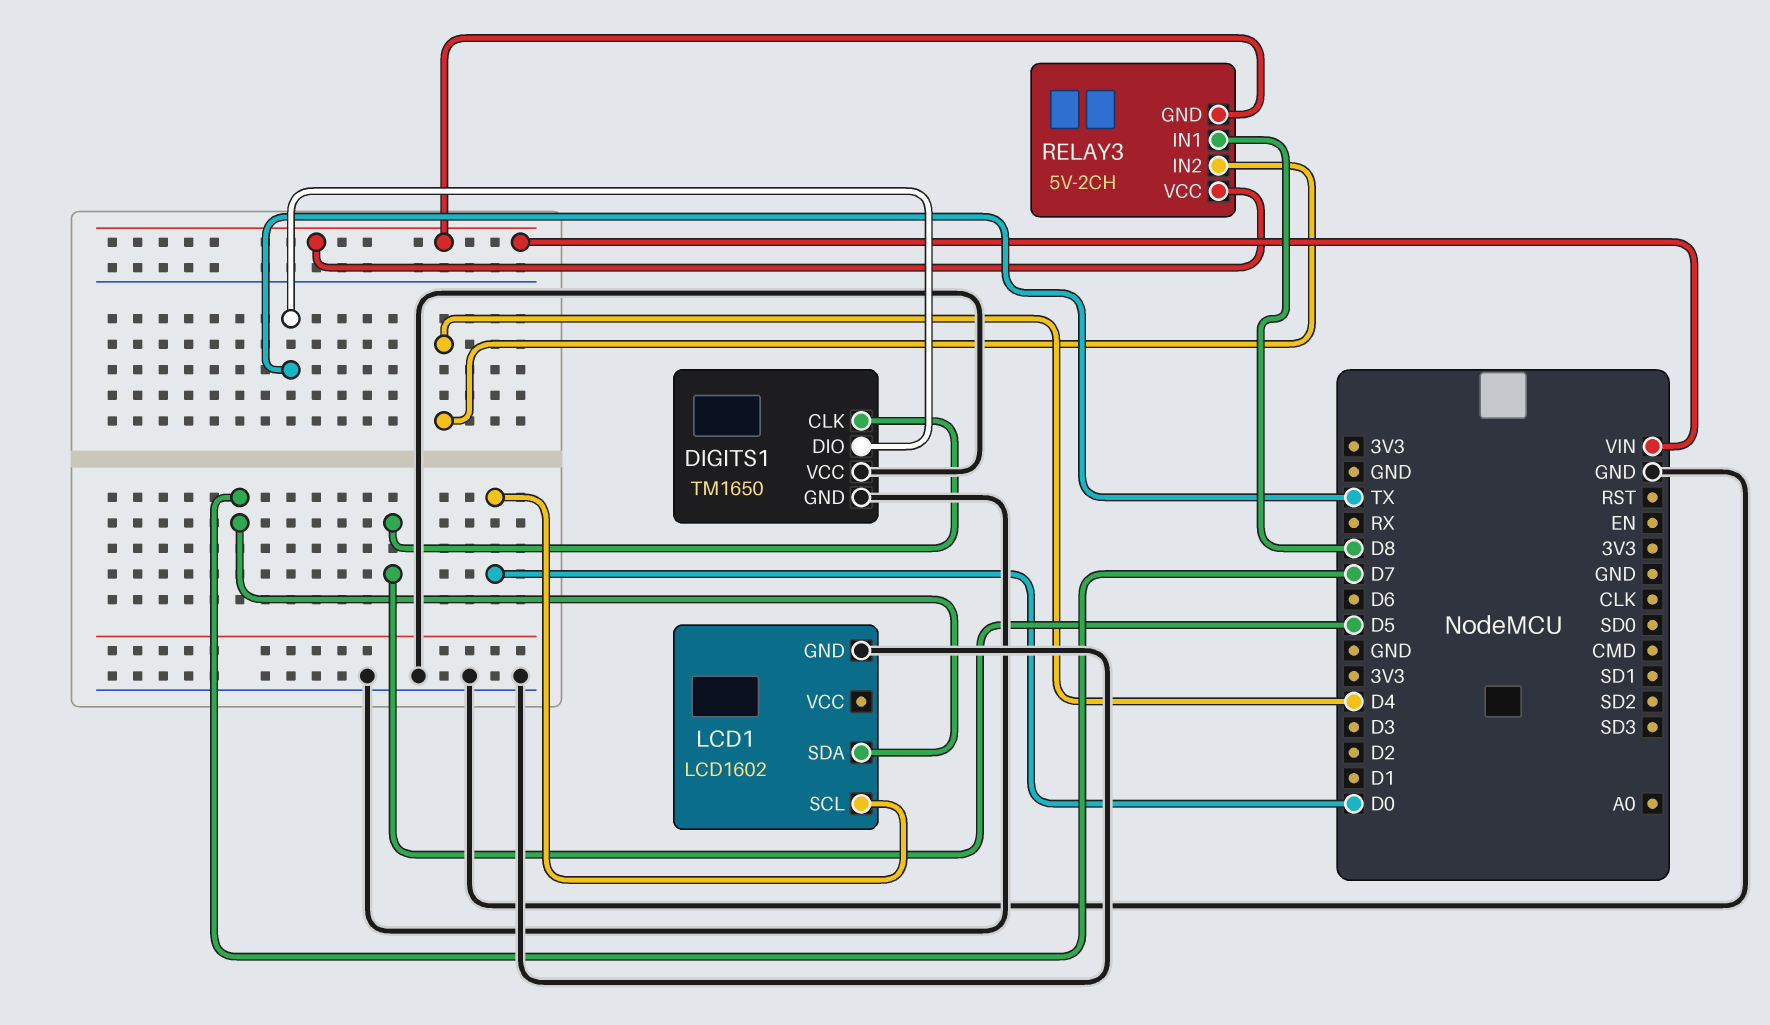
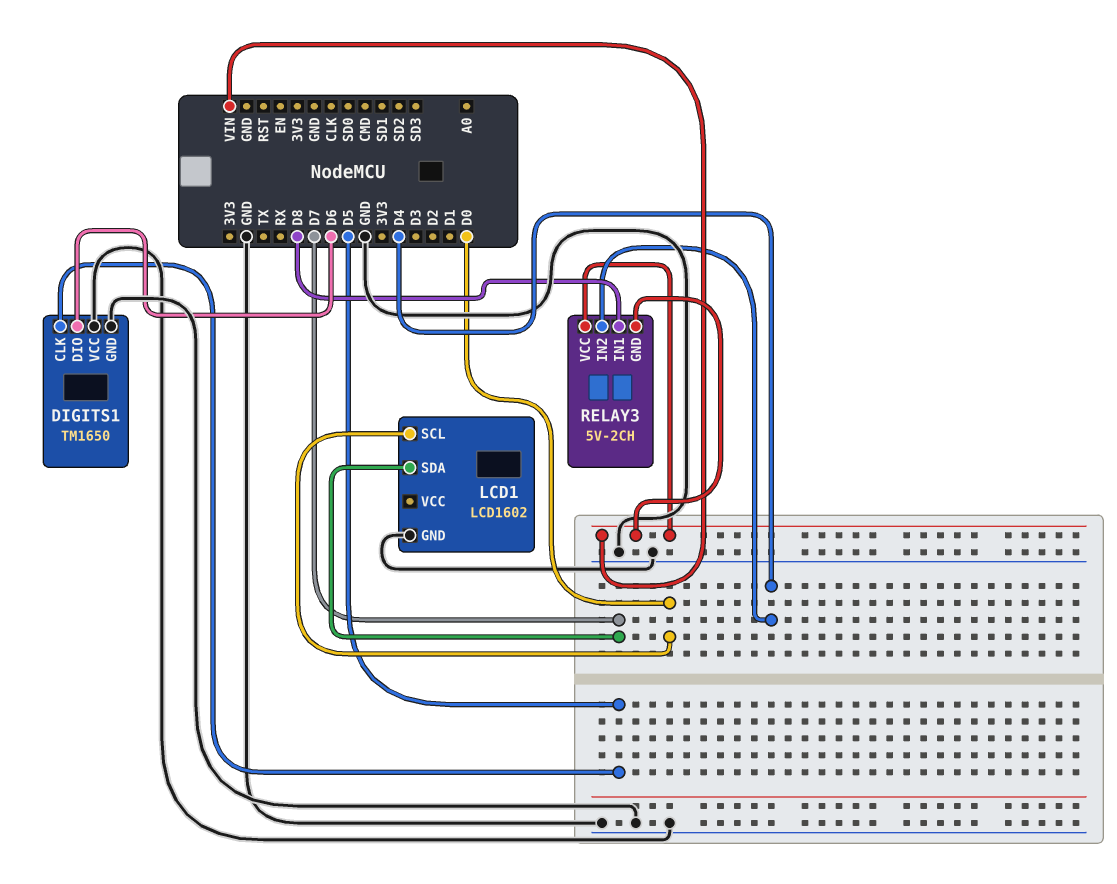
DIGITS1 pin DIO: TX -> D6

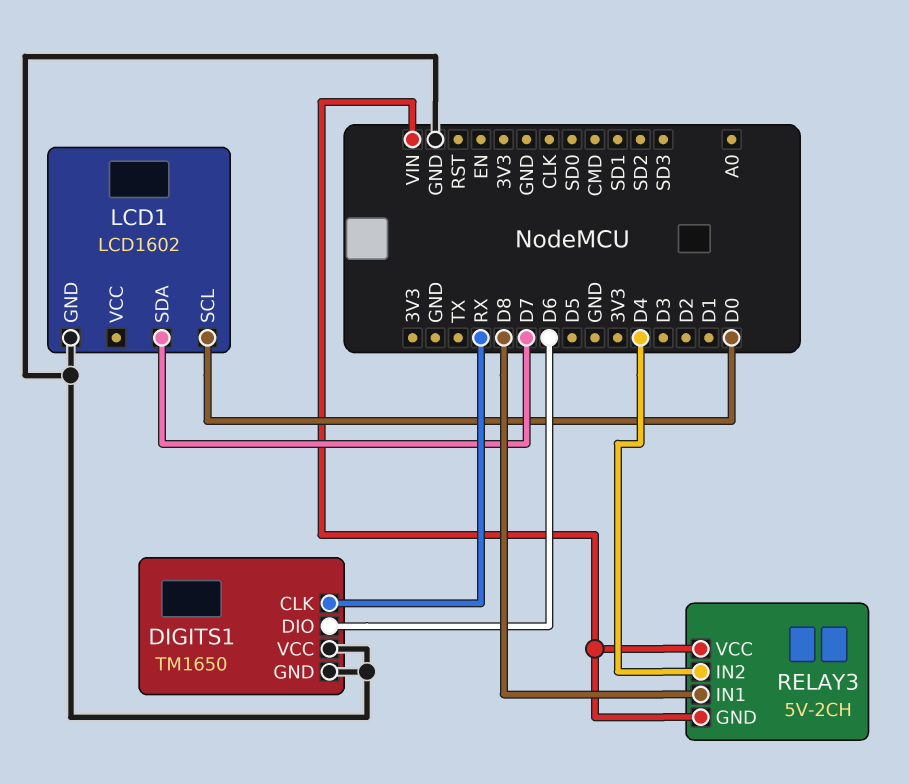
DIGITS1 pin CLK: D5 -> RX

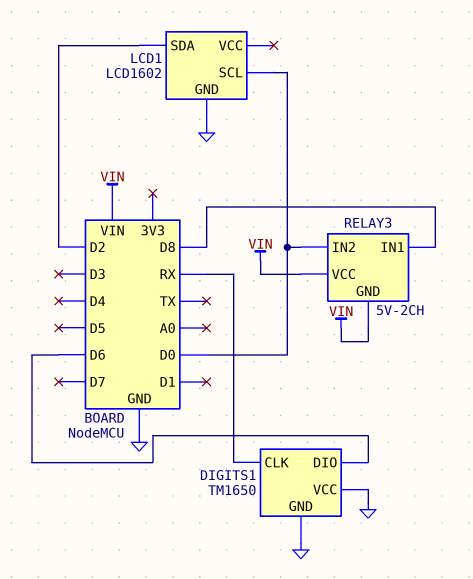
LCD1 pin SDA: D7 -> D2
RELAY3 pin IN2: D4 -> D0

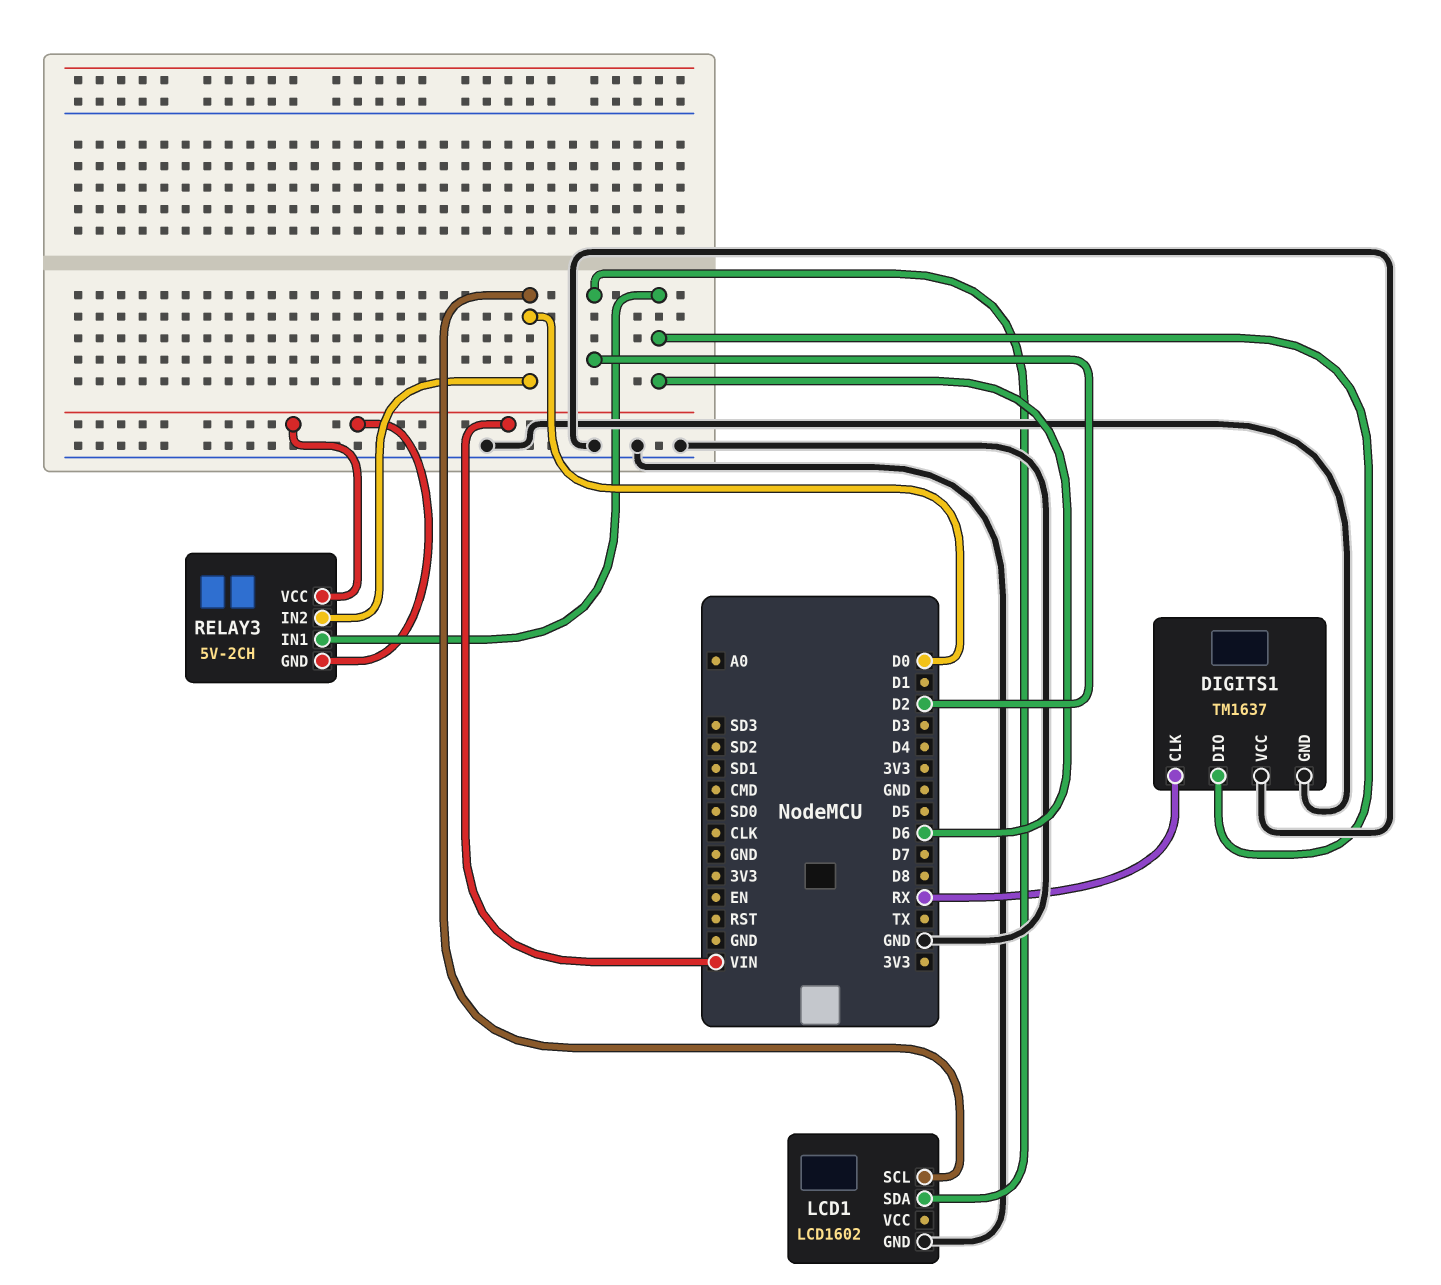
DIGITS1: TM1650 -> TM1637
RELAY3 pin IN1: D8 -> D6

